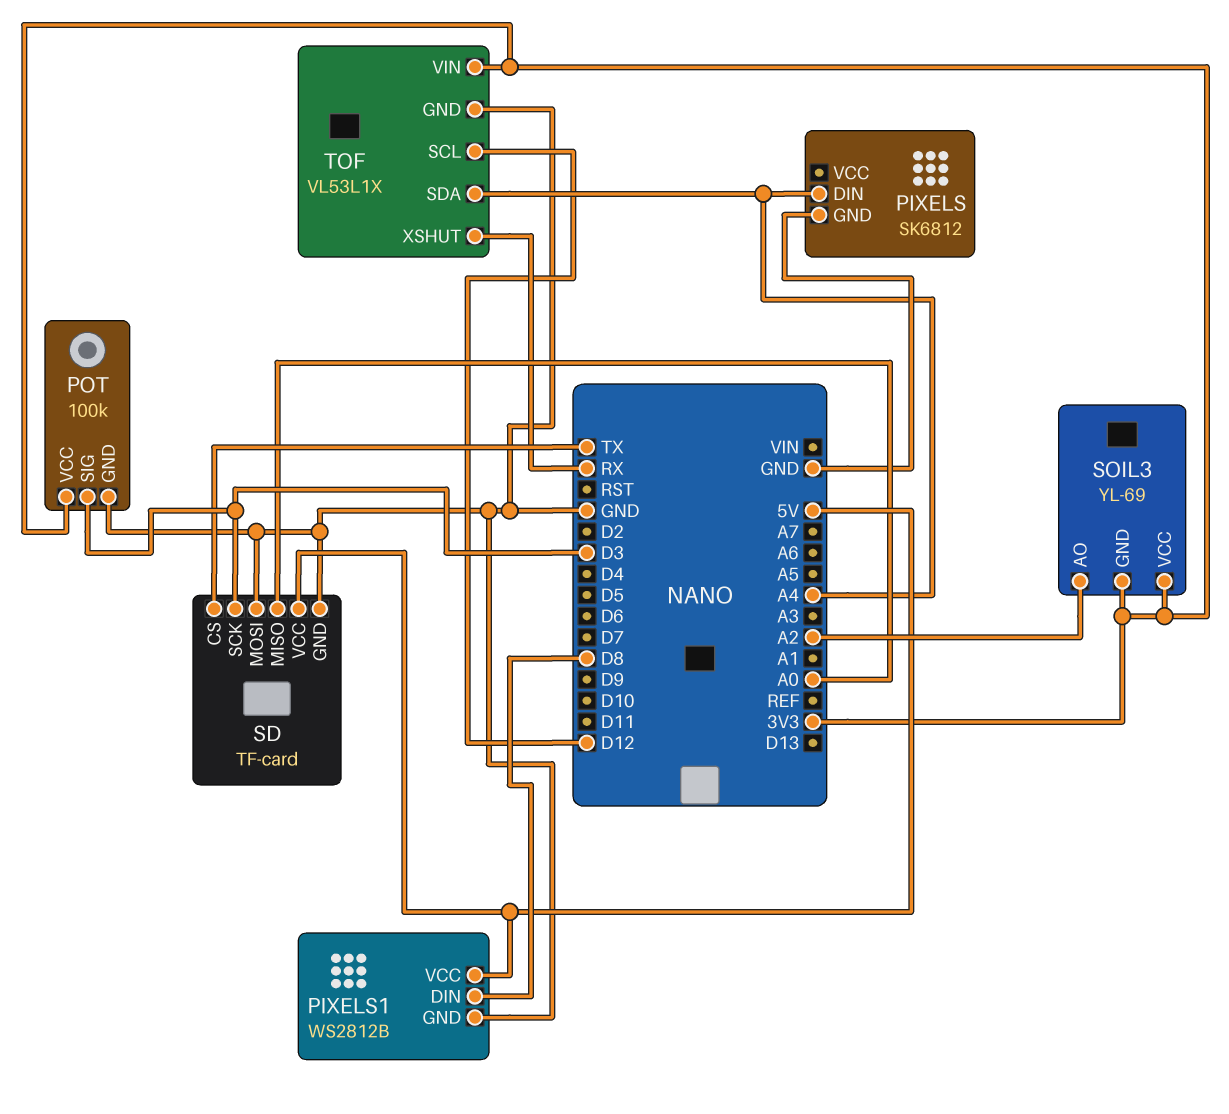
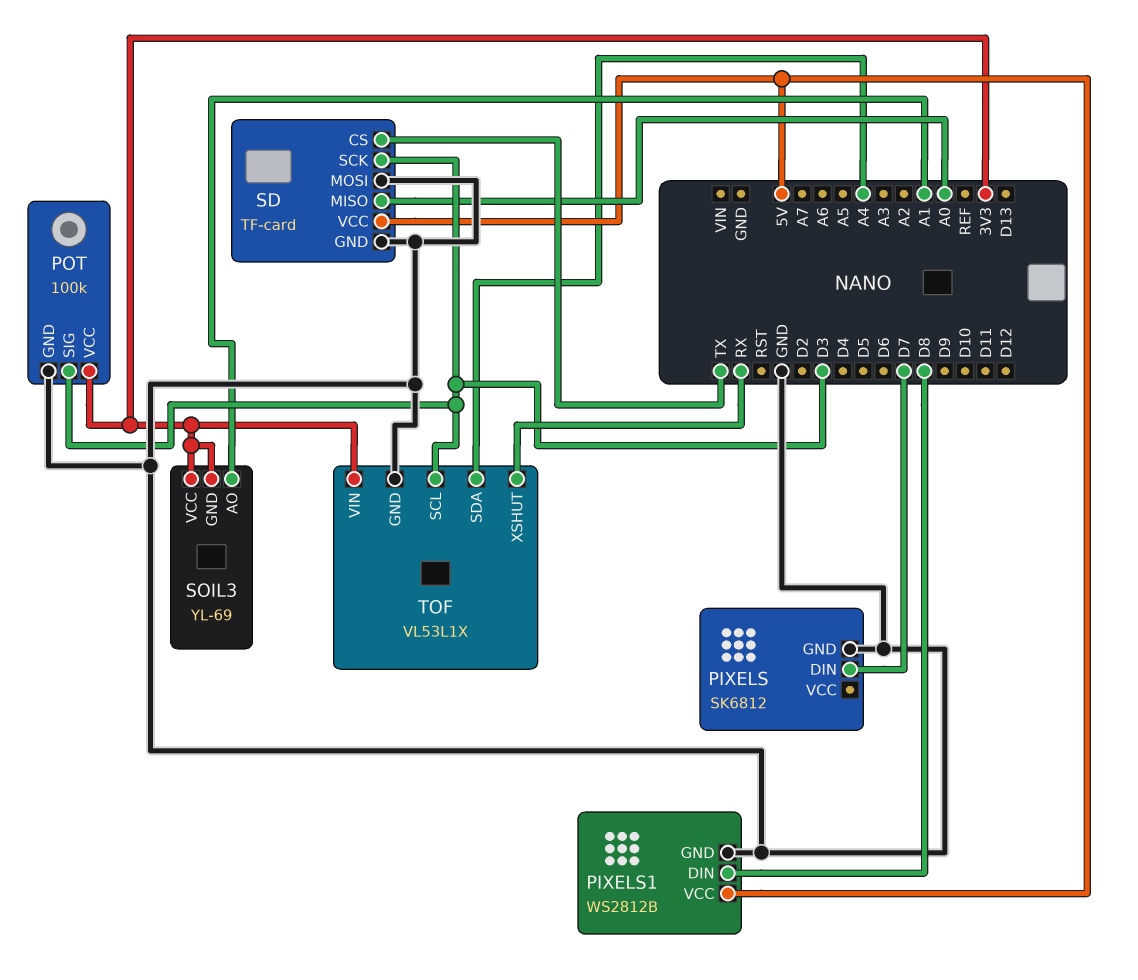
PIXELS pin DIN: A4 -> D7
SOIL3 pin AO: A2 -> A1
TOF pin SCL: D12 -> D3

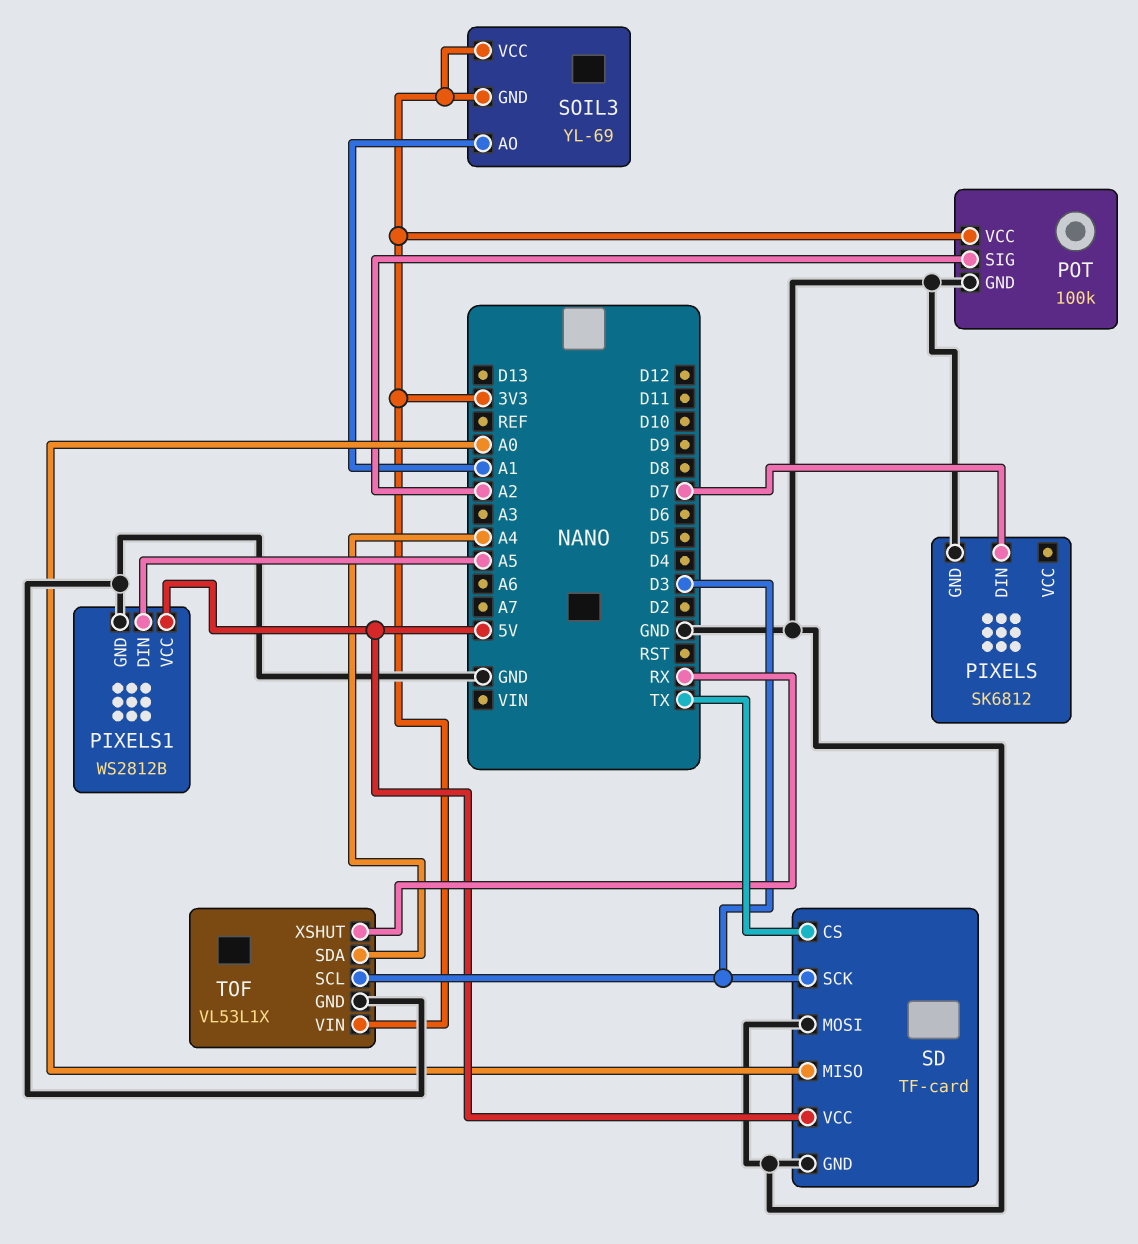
PIXELS1 pin DIN: D8 -> A5
POT pin SIG: D3 -> A2

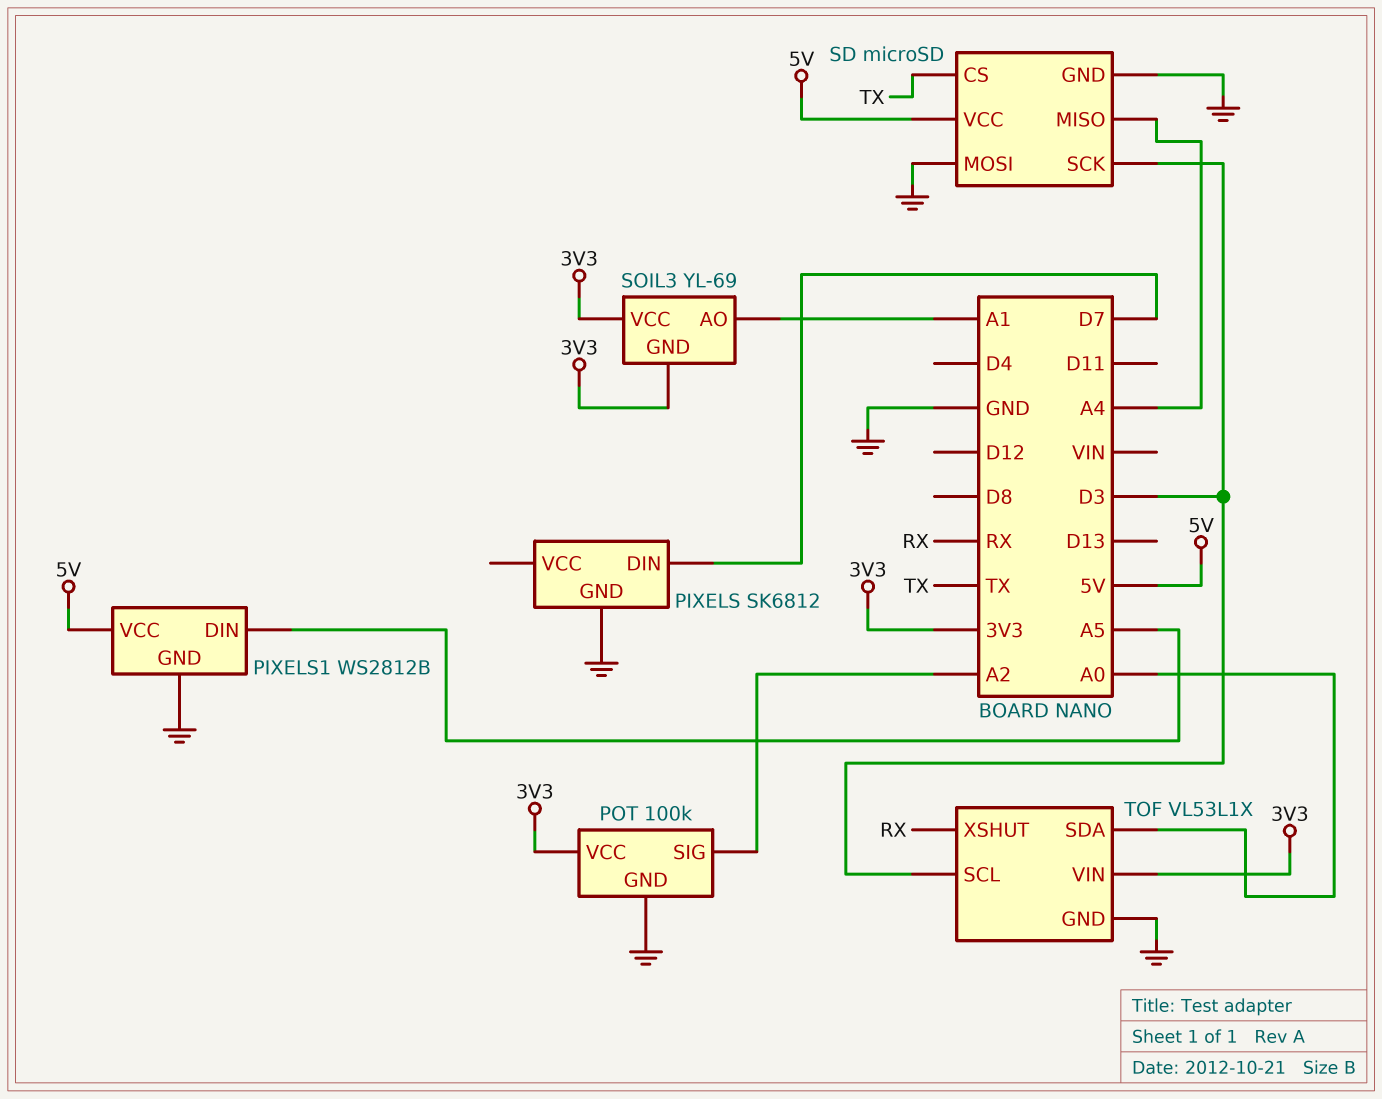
SD: TF-card -> microSD
SD pin MISO: A0 -> A4
TOF pin SDA: A4 -> A0

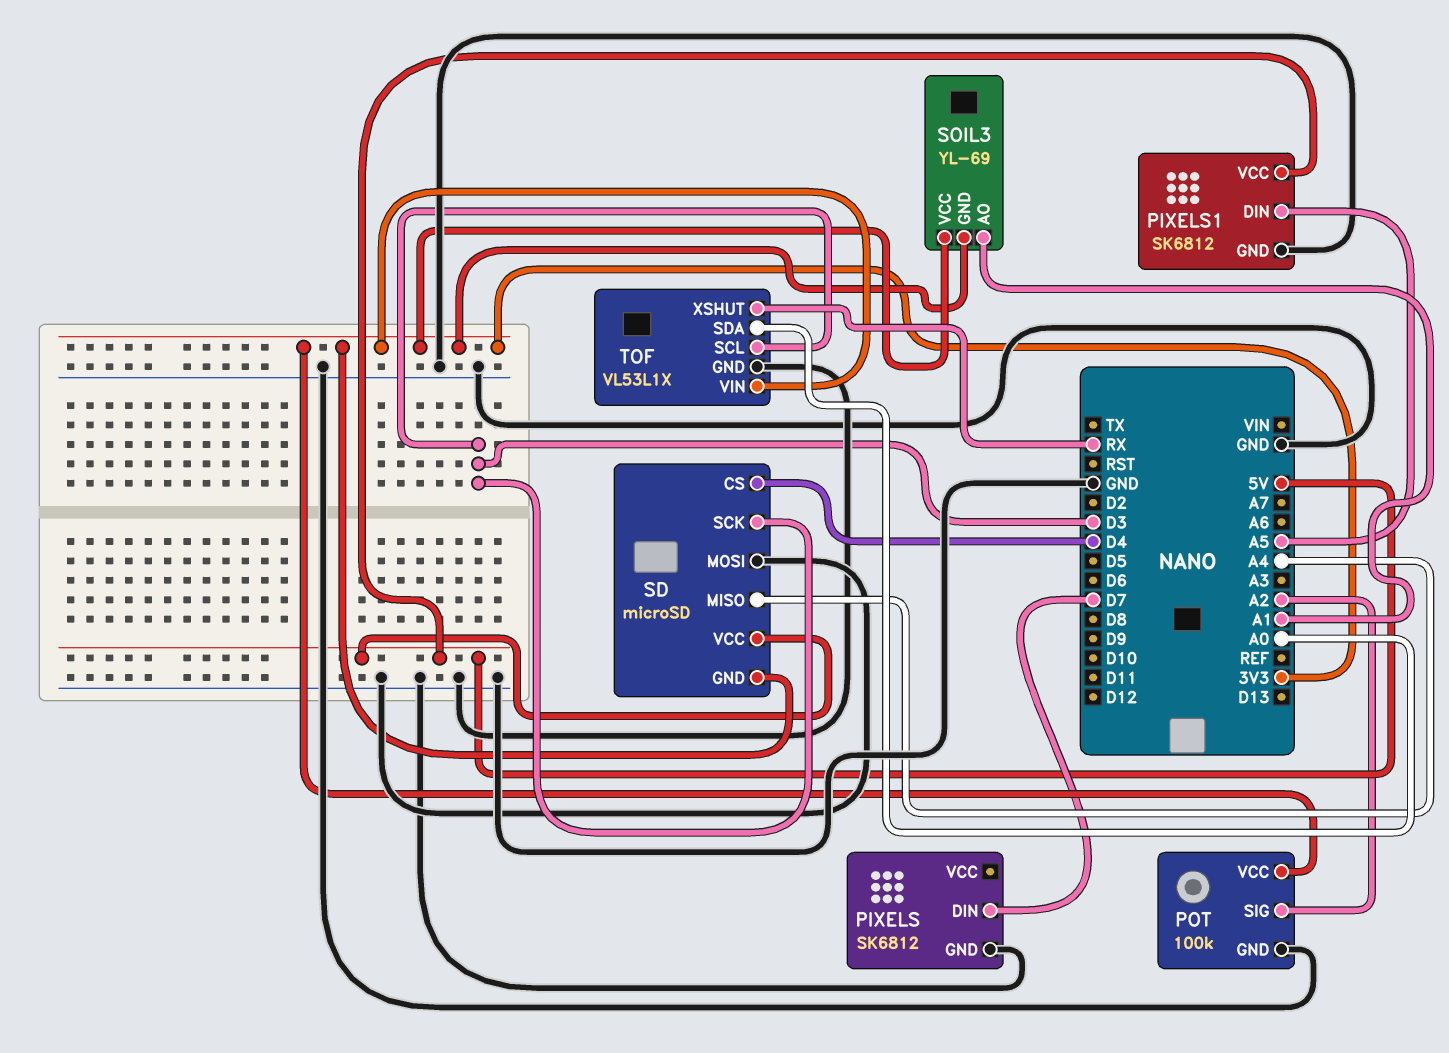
PIXELS1: WS2812B -> SK6812
SD pin CS: TX -> D4
SD pin GND: GND -> 3V3

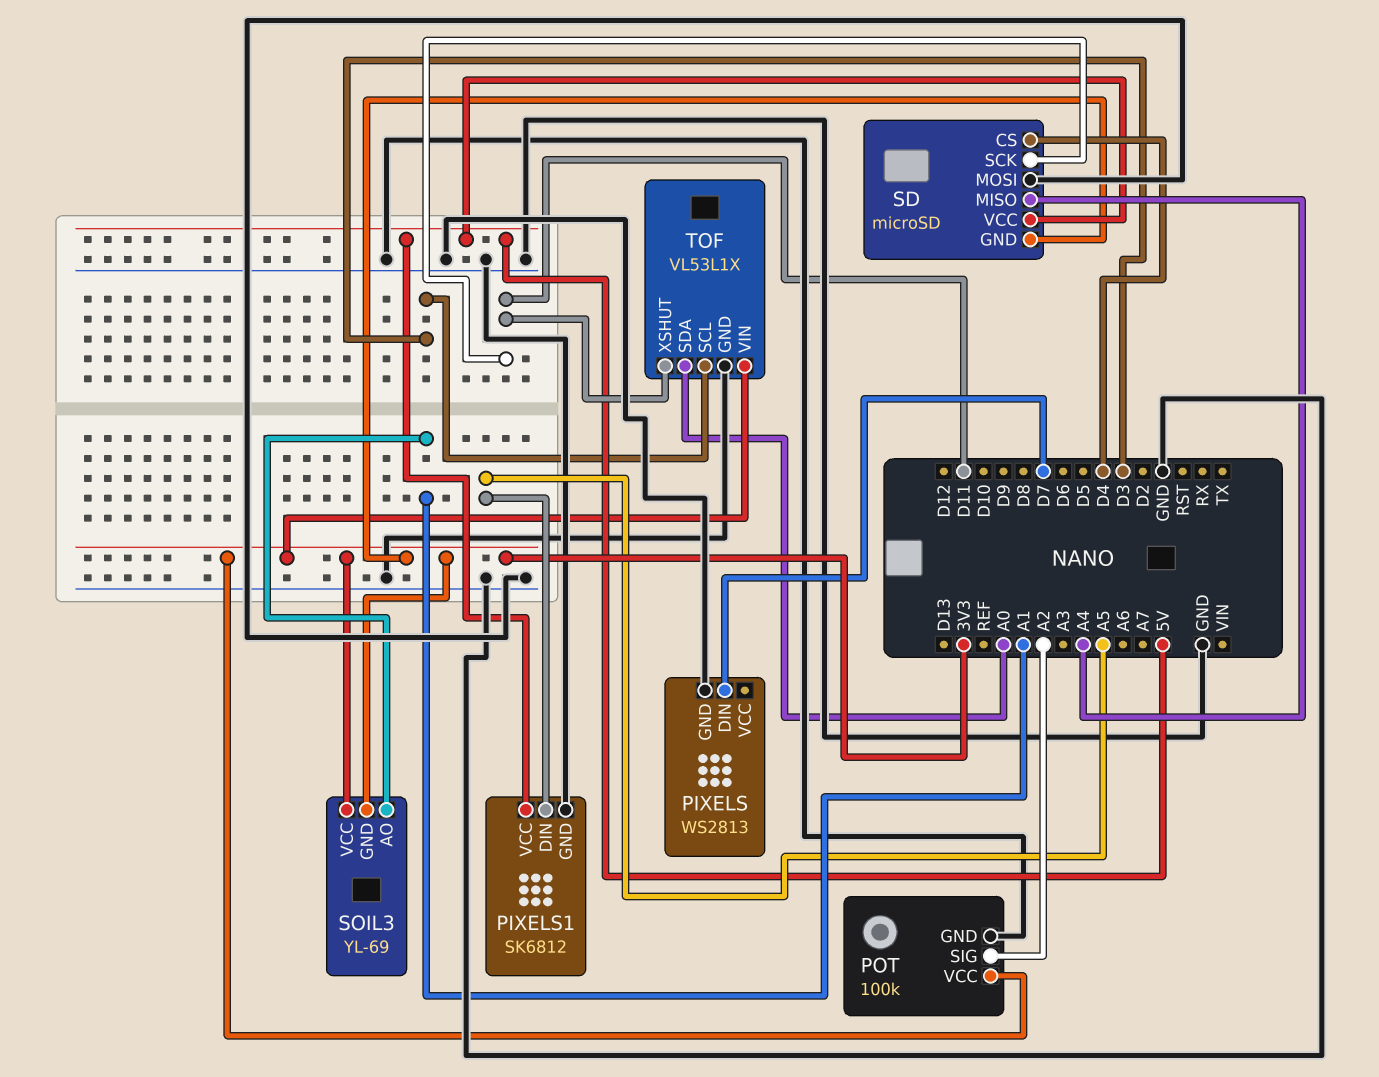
PIXELS: SK6812 -> WS2813
SD pin SCK: D3 -> D11
TOF pin XSHUT: RX -> D11

